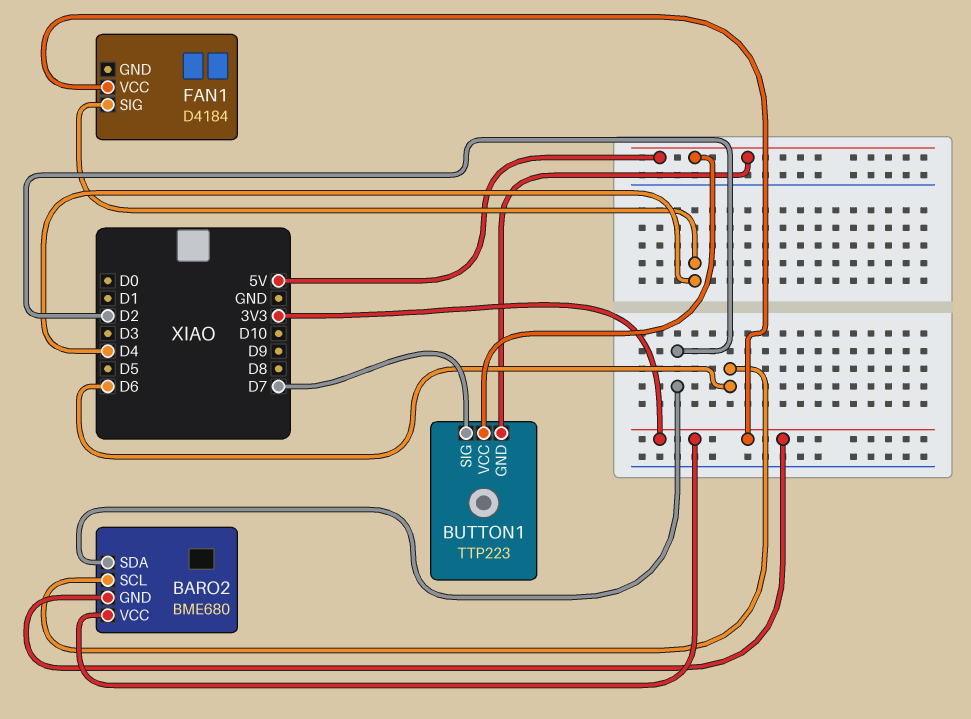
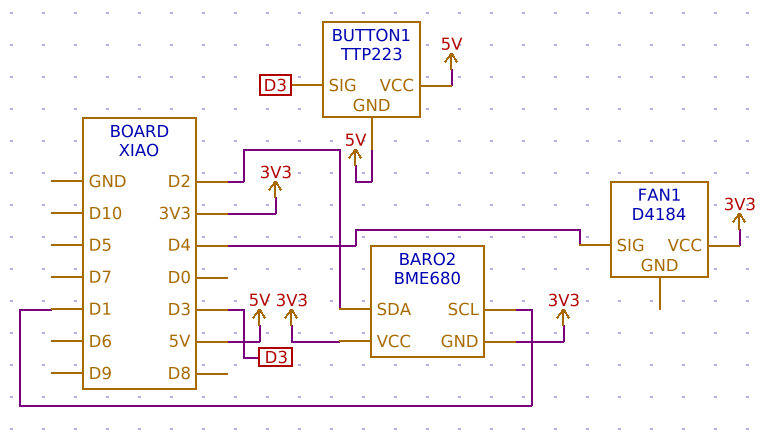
BARO2 pin SCL: D6 -> D1
BUTTON1 pin SIG: D7 -> D3

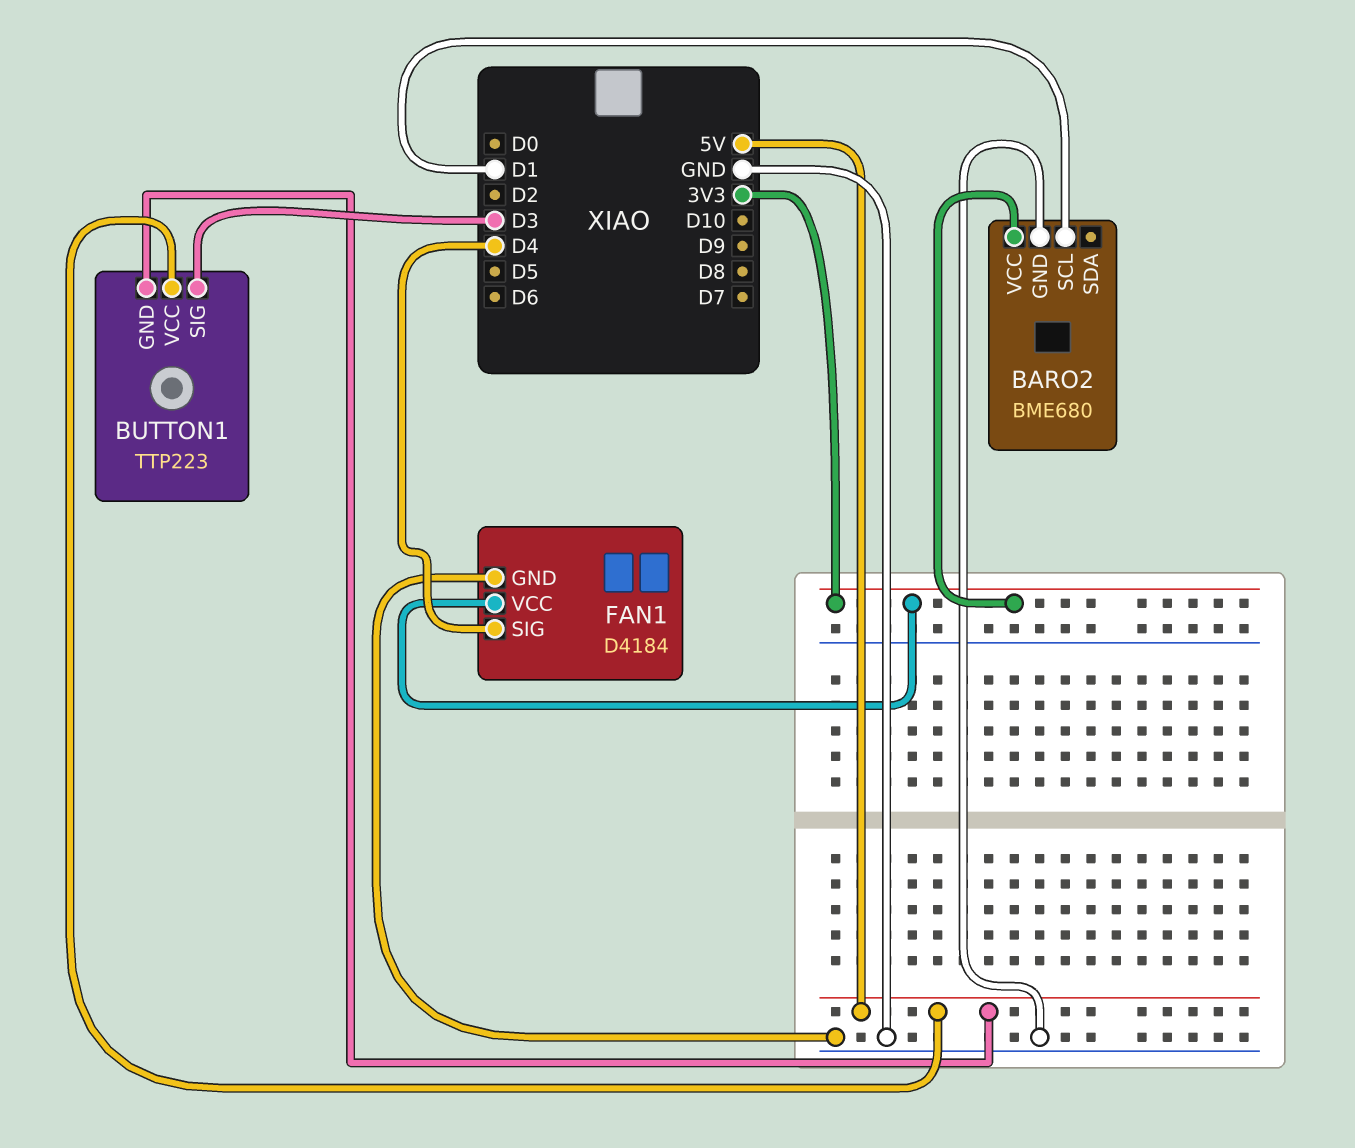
BARO2 pin GND: 3V3 -> GND
BARO2 pin SDA: D2 -> none
FAN1 pin GND: none -> GND

